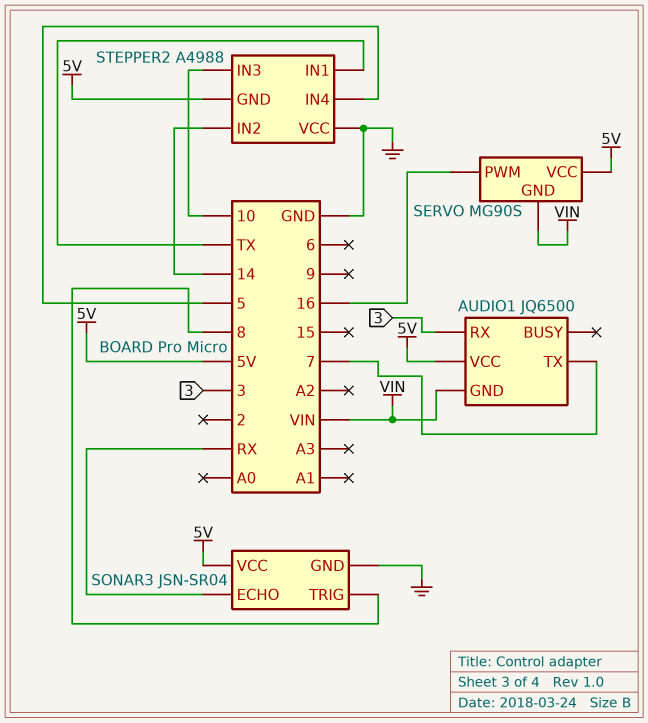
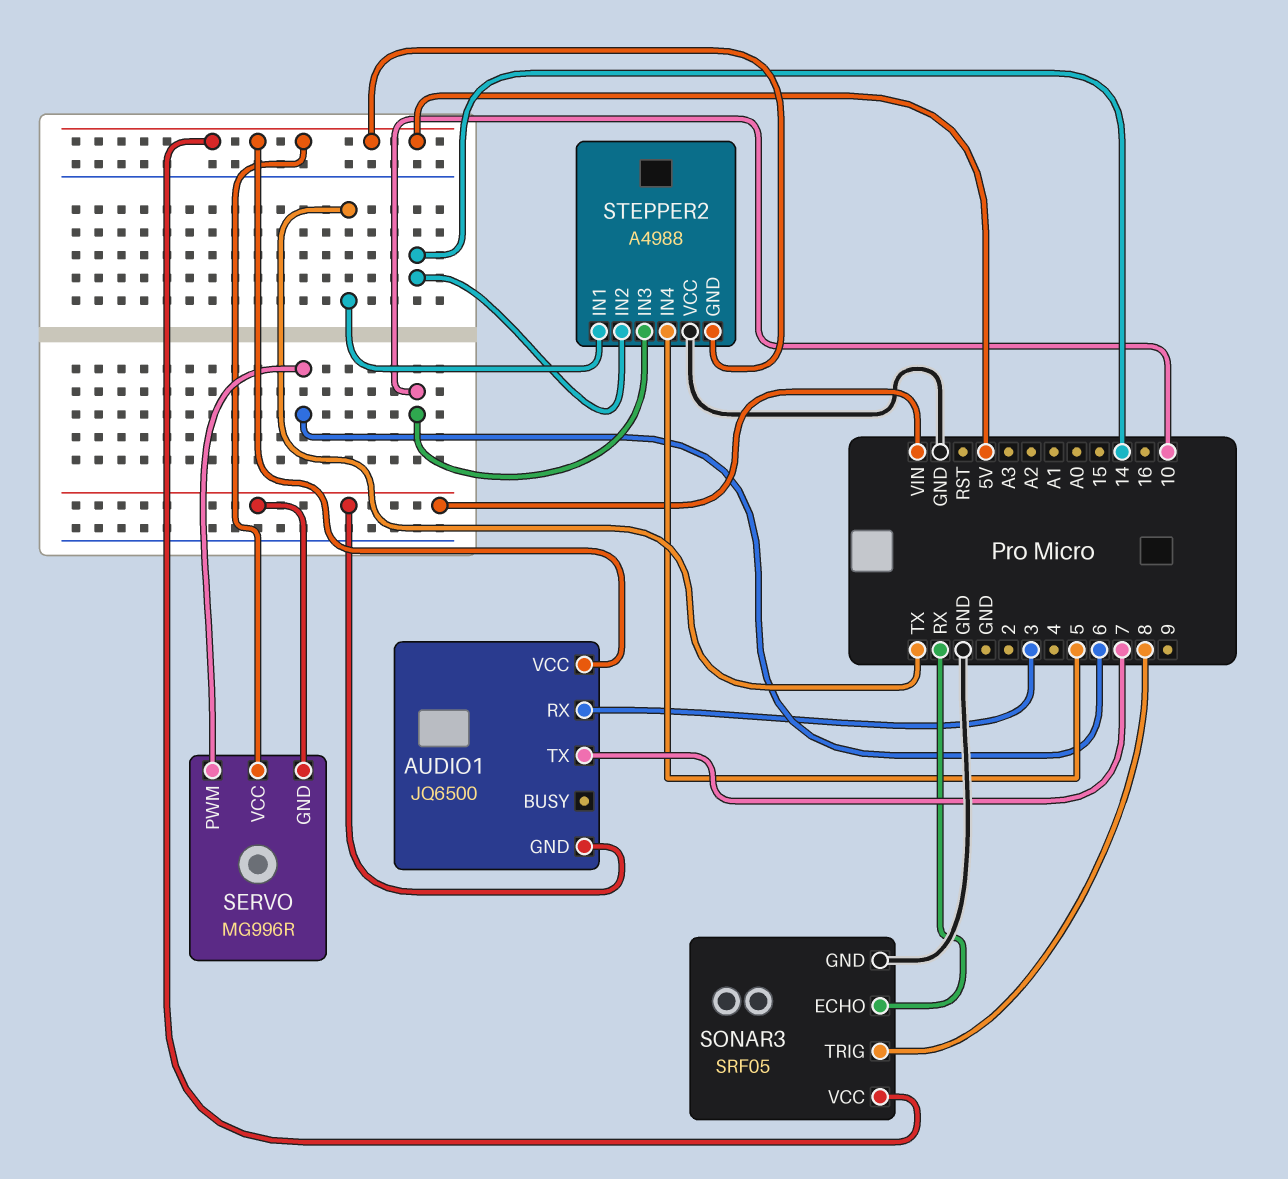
SERVO: MG90S -> MG996R
SERVO pin PWM: 16 -> 6
SONAR3: JSN-SR04 -> SRF05

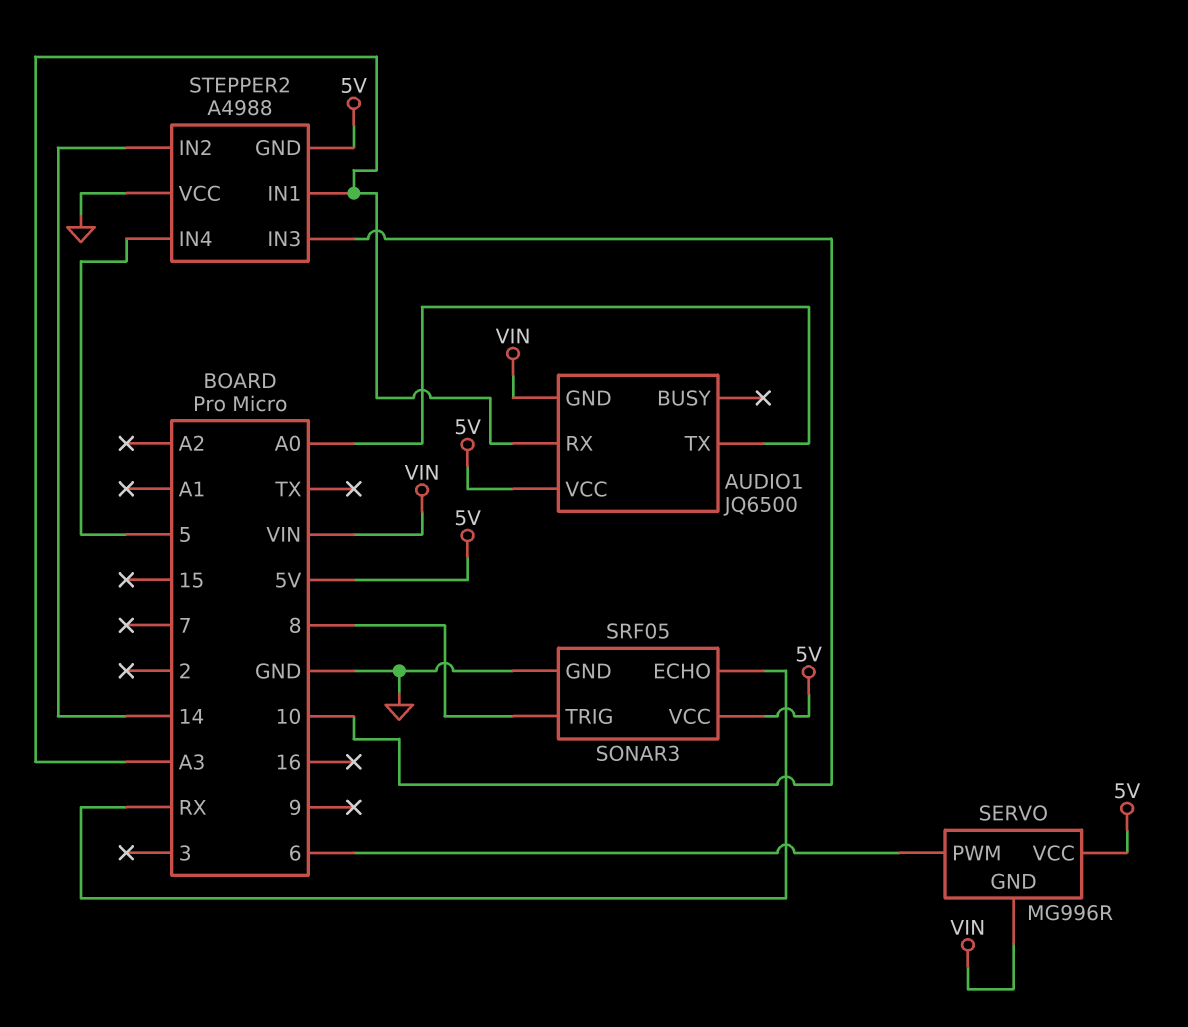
AUDIO1 pin RX: 3 -> A3
AUDIO1 pin TX: 7 -> A0
STEPPER2 pin IN1: TX -> A3

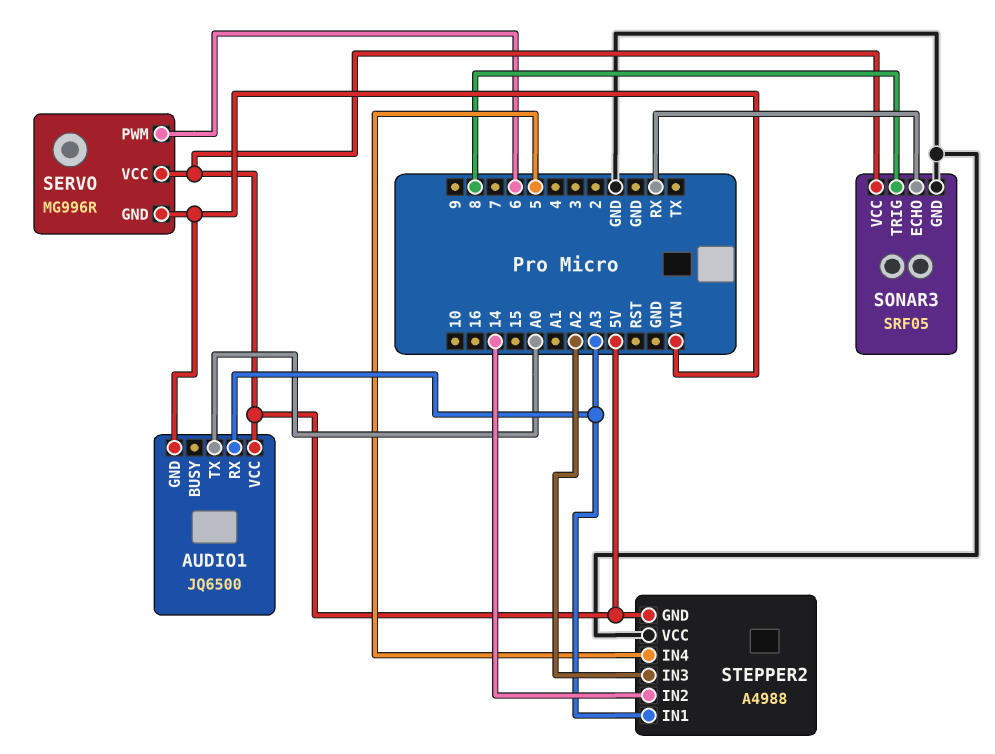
STEPPER2 pin IN3: 10 -> A2

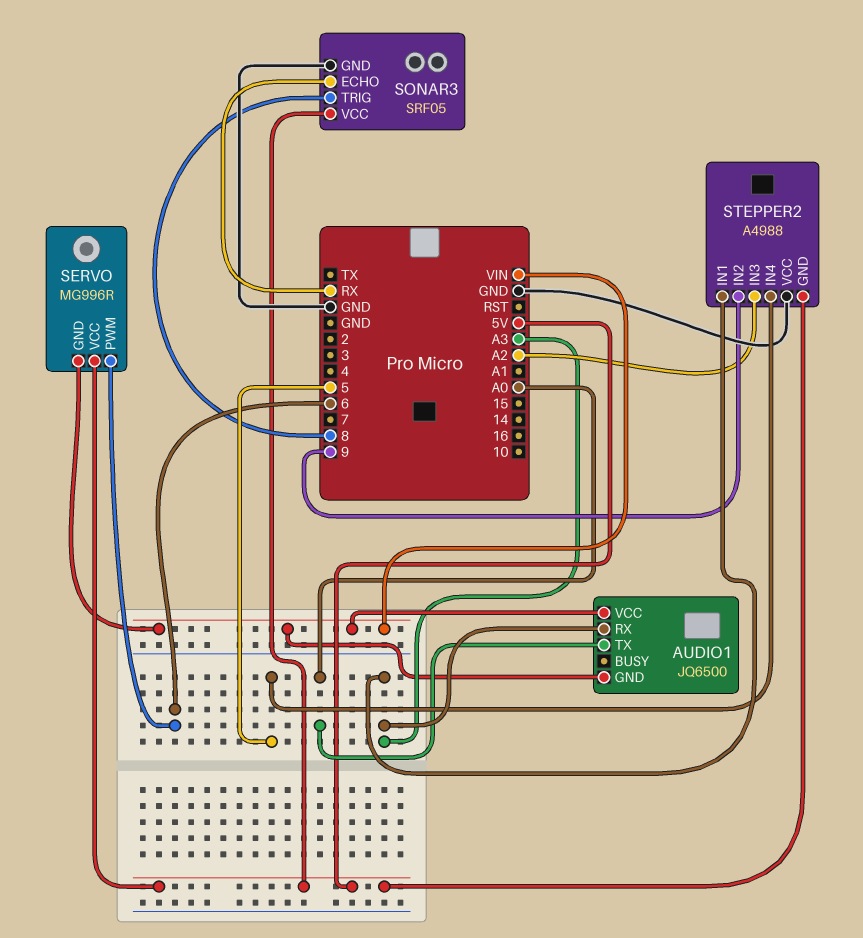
AUDIO1 pin VCC: 5V -> VIN
STEPPER2 pin IN2: 14 -> 9

